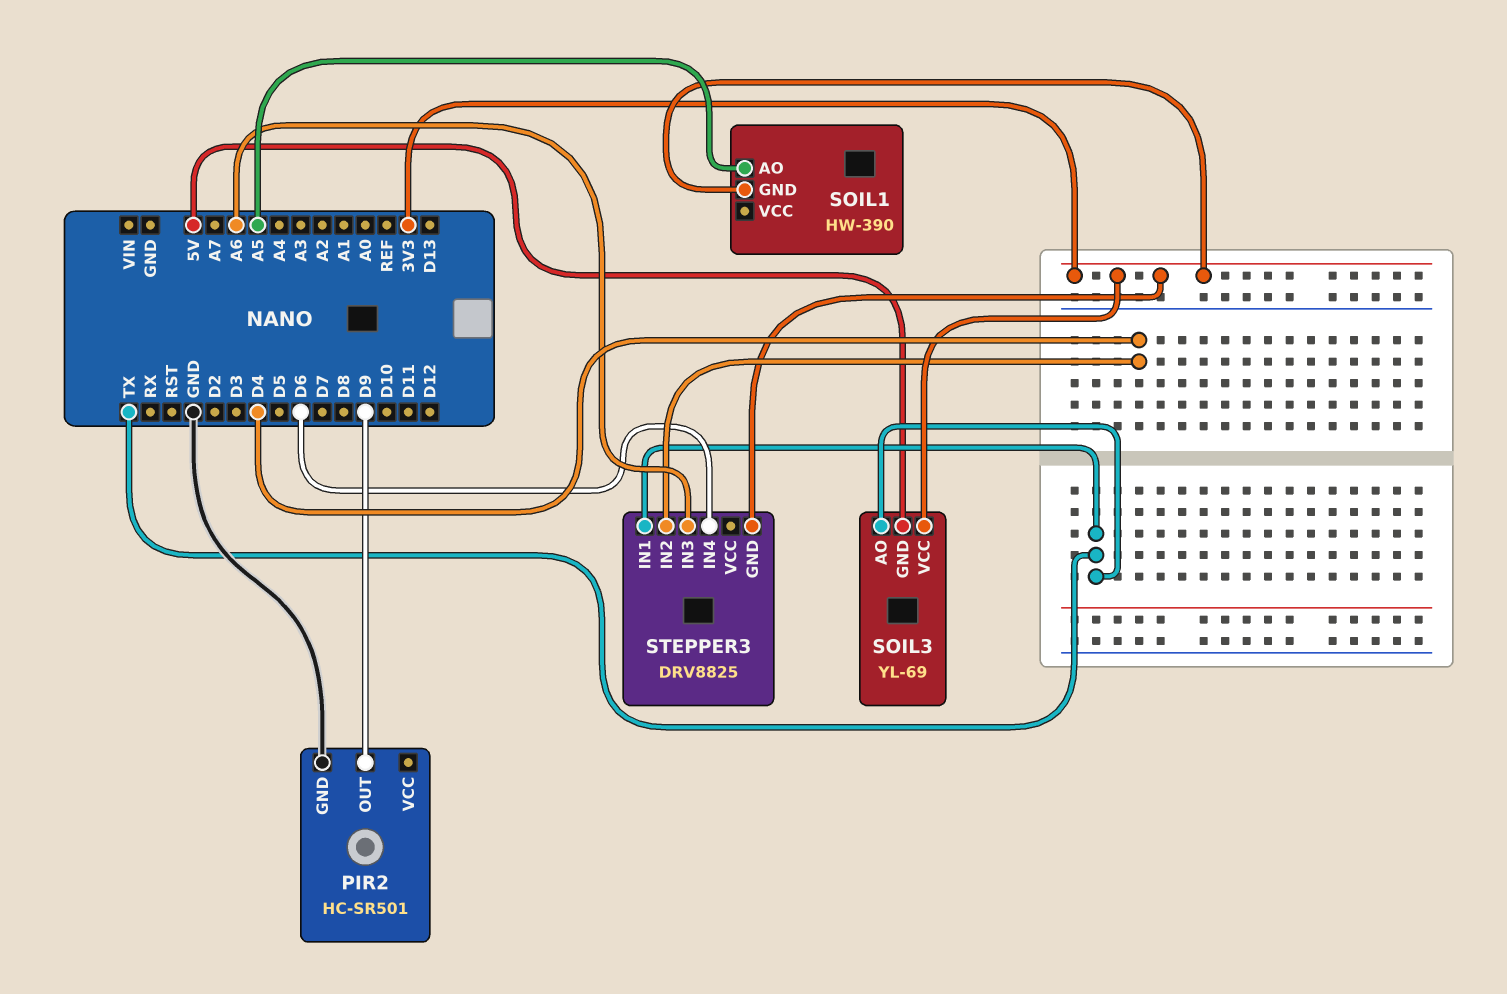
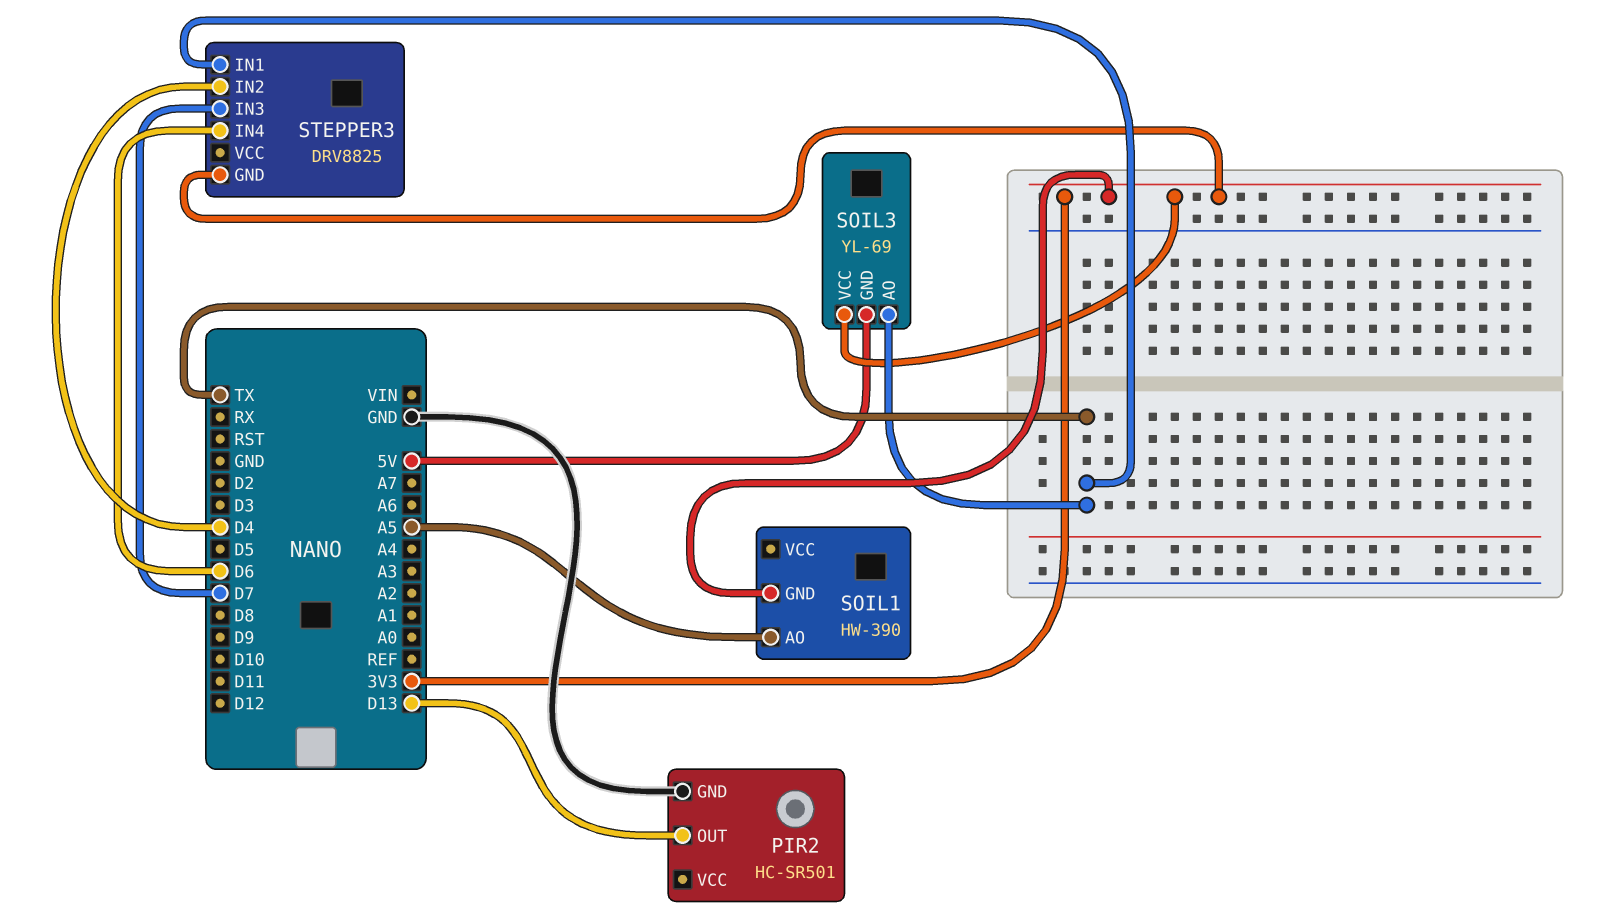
PIR2 pin OUT: D9 -> D13
STEPPER3 pin IN3: A6 -> D7

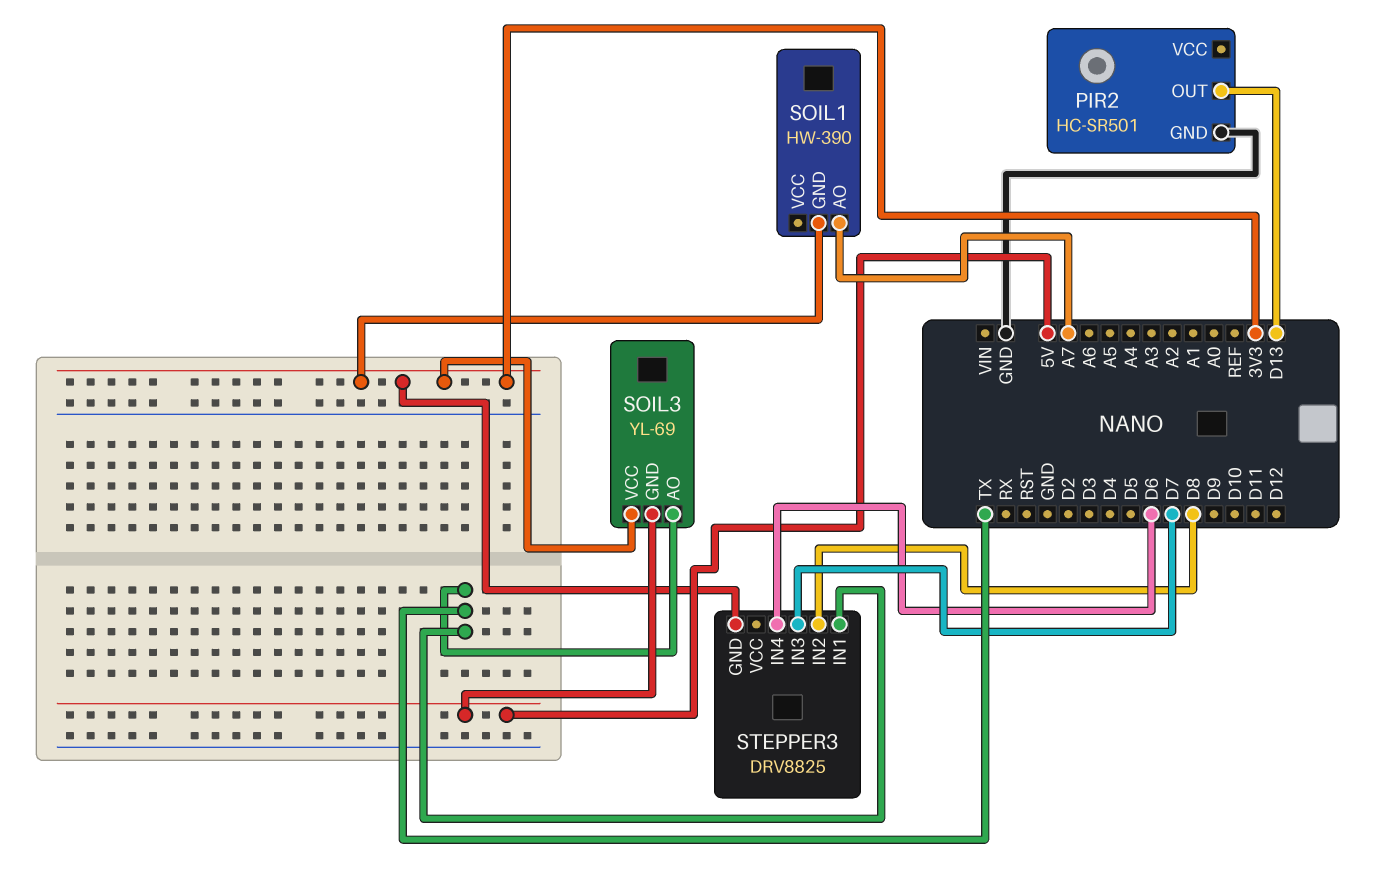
SOIL1 pin AO: A5 -> A7
STEPPER3 pin IN2: D4 -> D8

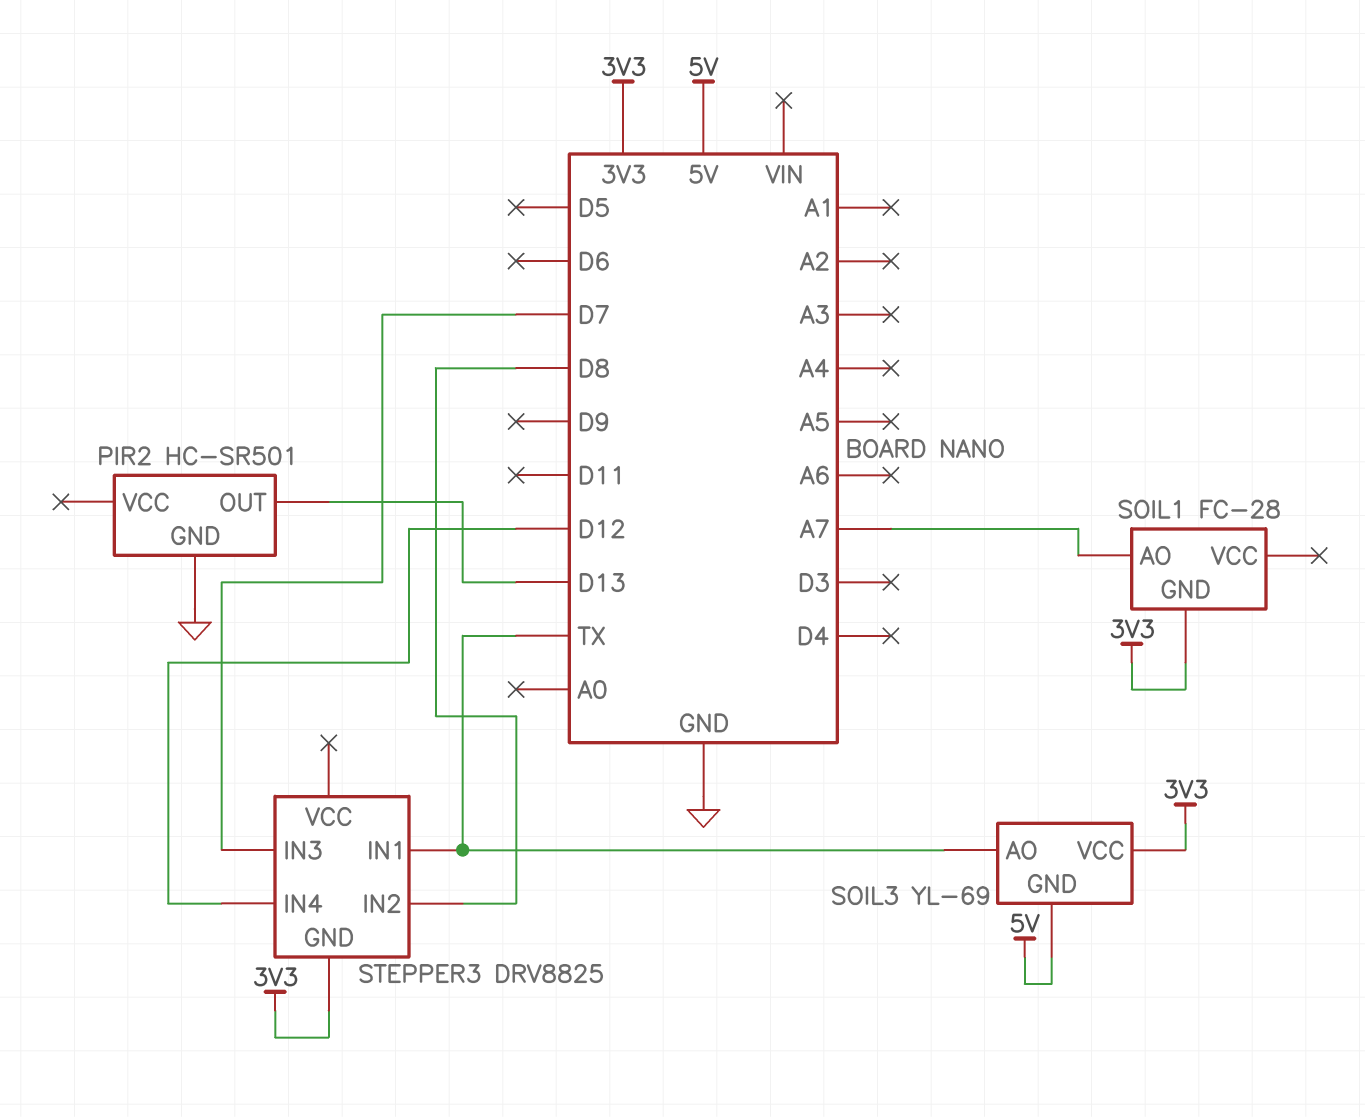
SOIL1: HW-390 -> FC-28
STEPPER3 pin IN4: D6 -> D12

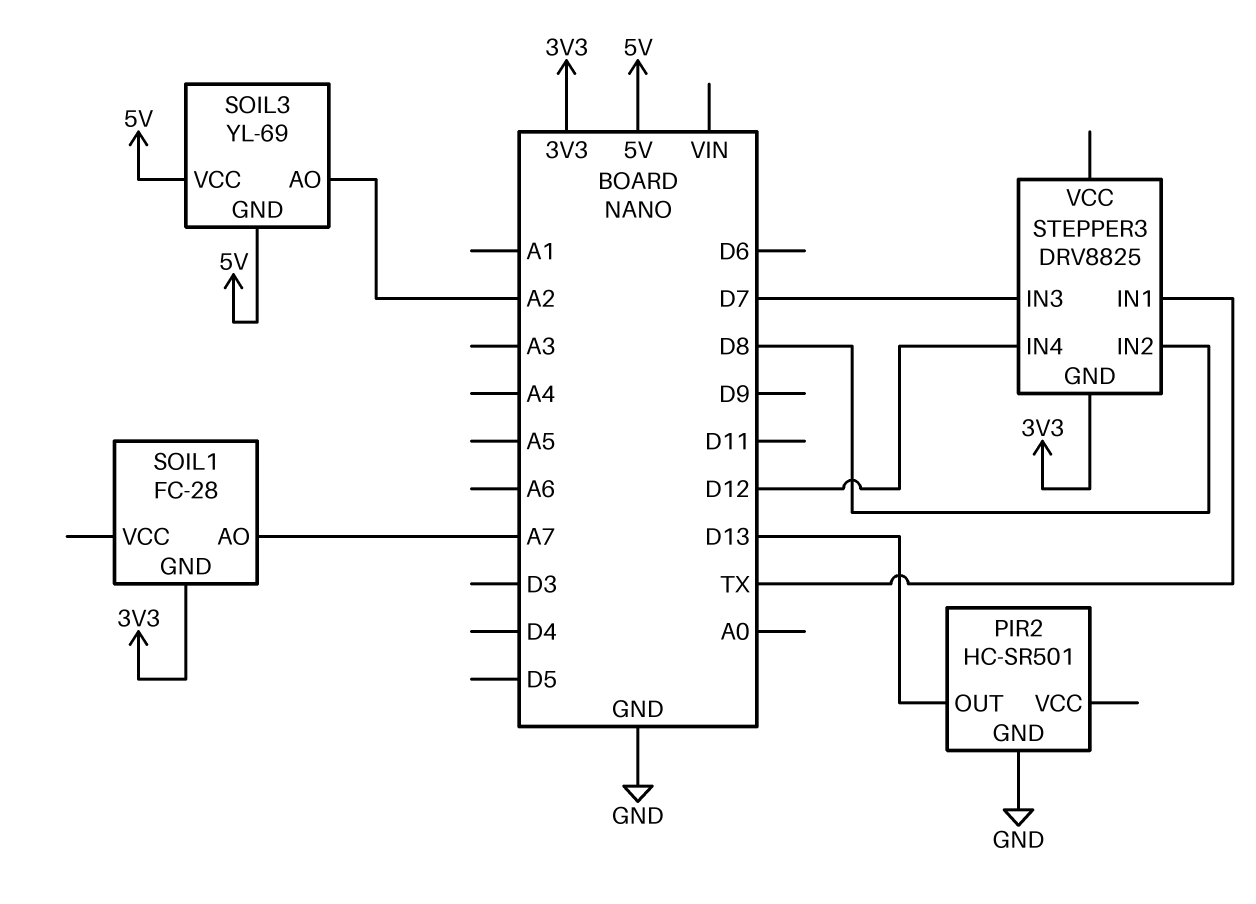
SOIL3 pin AO: TX -> A2
SOIL3 pin VCC: 3V3 -> 5V

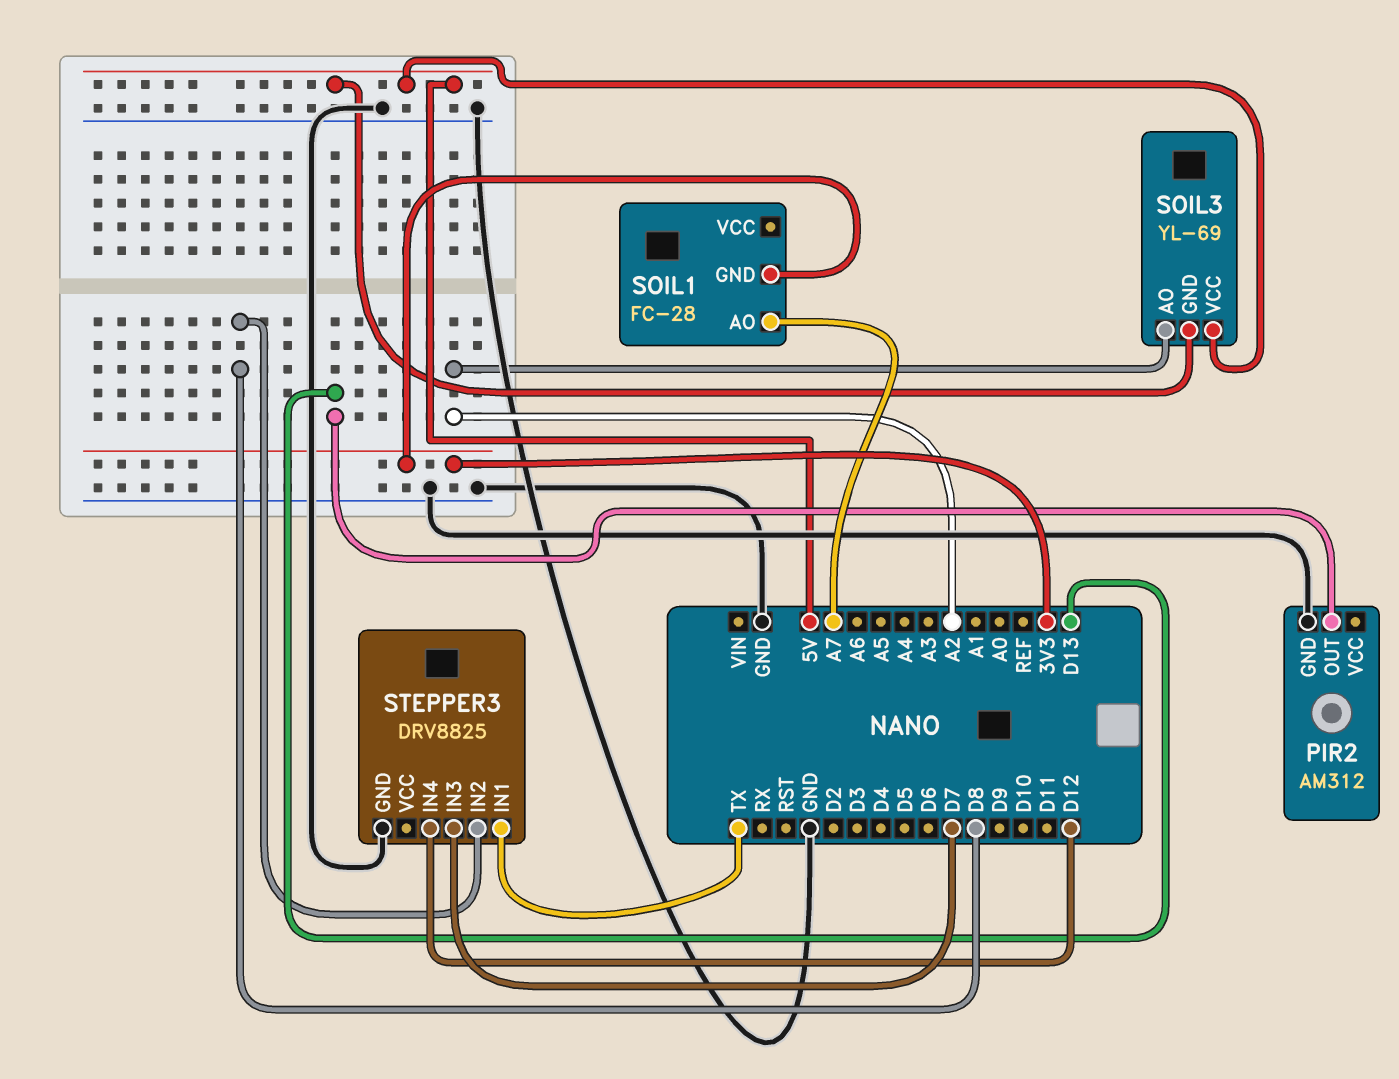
PIR2: HC-SR501 -> AM312
STEPPER3 pin GND: 3V3 -> GND

